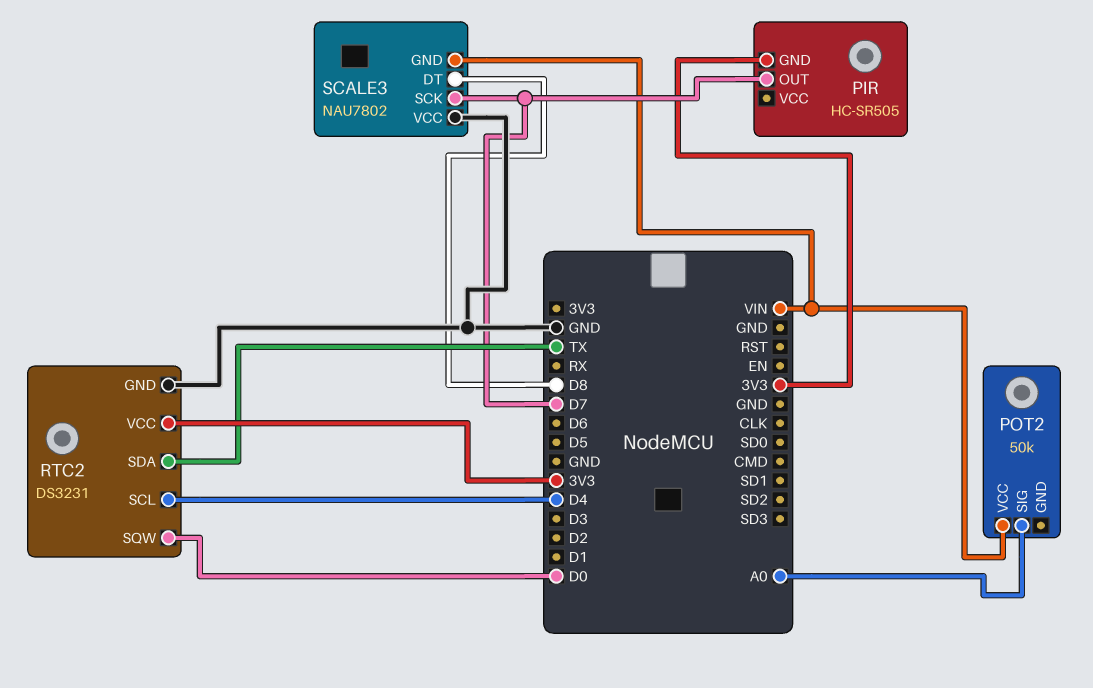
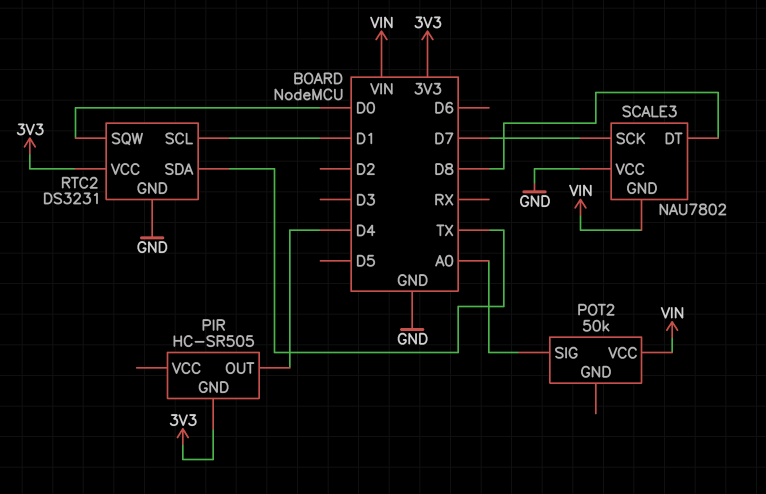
PIR pin OUT: D7 -> D4
RTC2 pin SCL: D4 -> D1

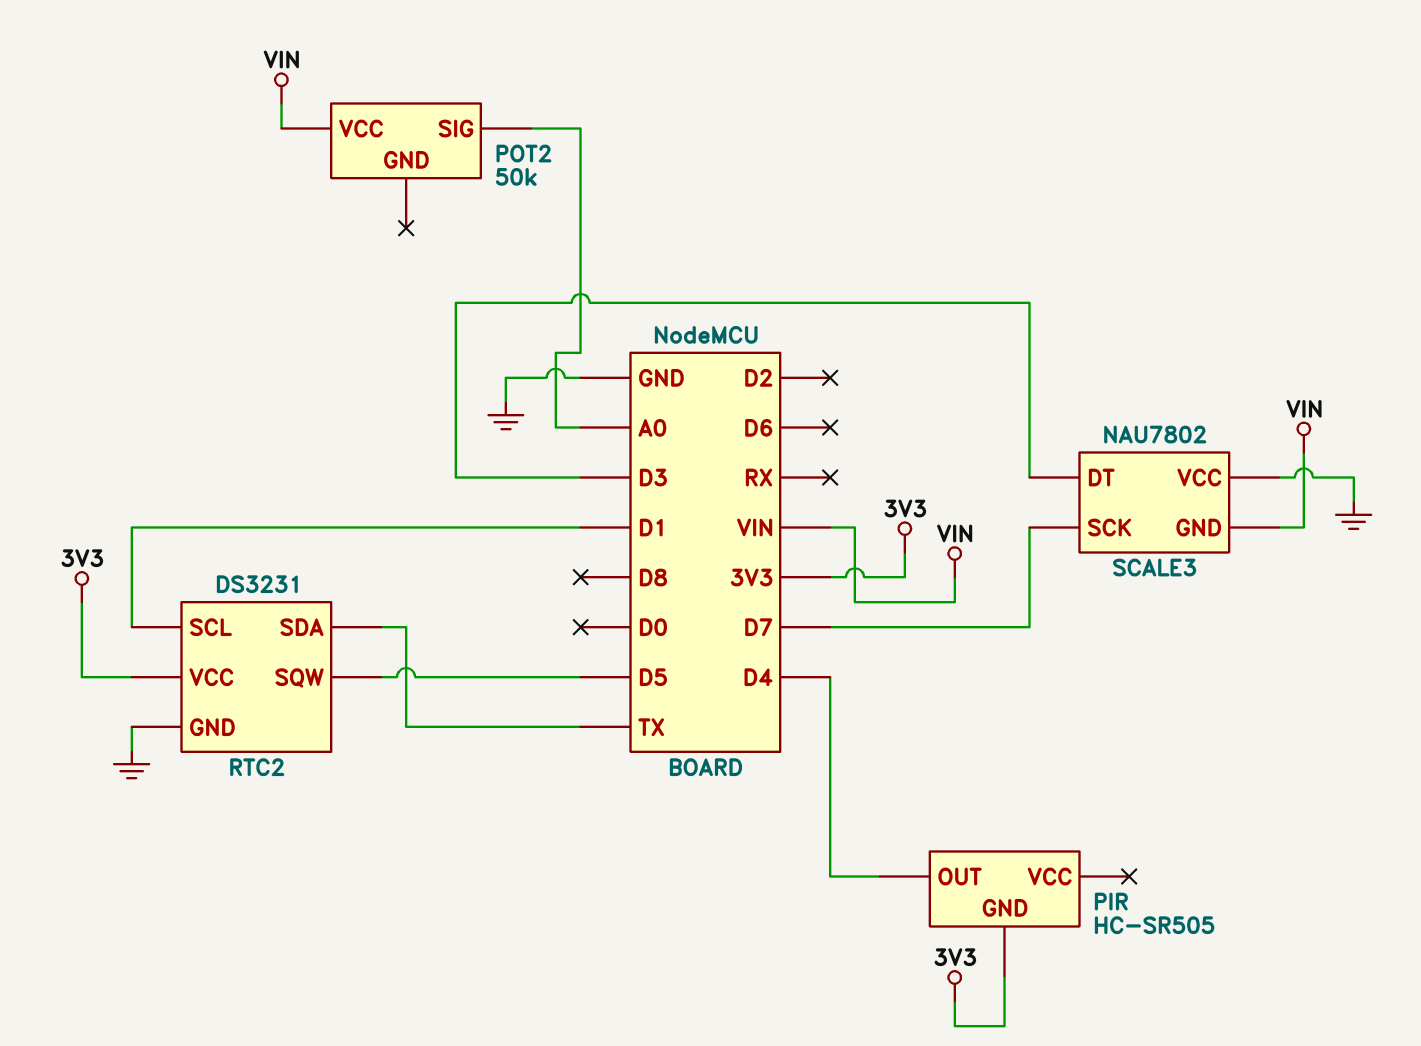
RTC2 pin SQW: D0 -> D5
SCALE3 pin DT: D8 -> D3

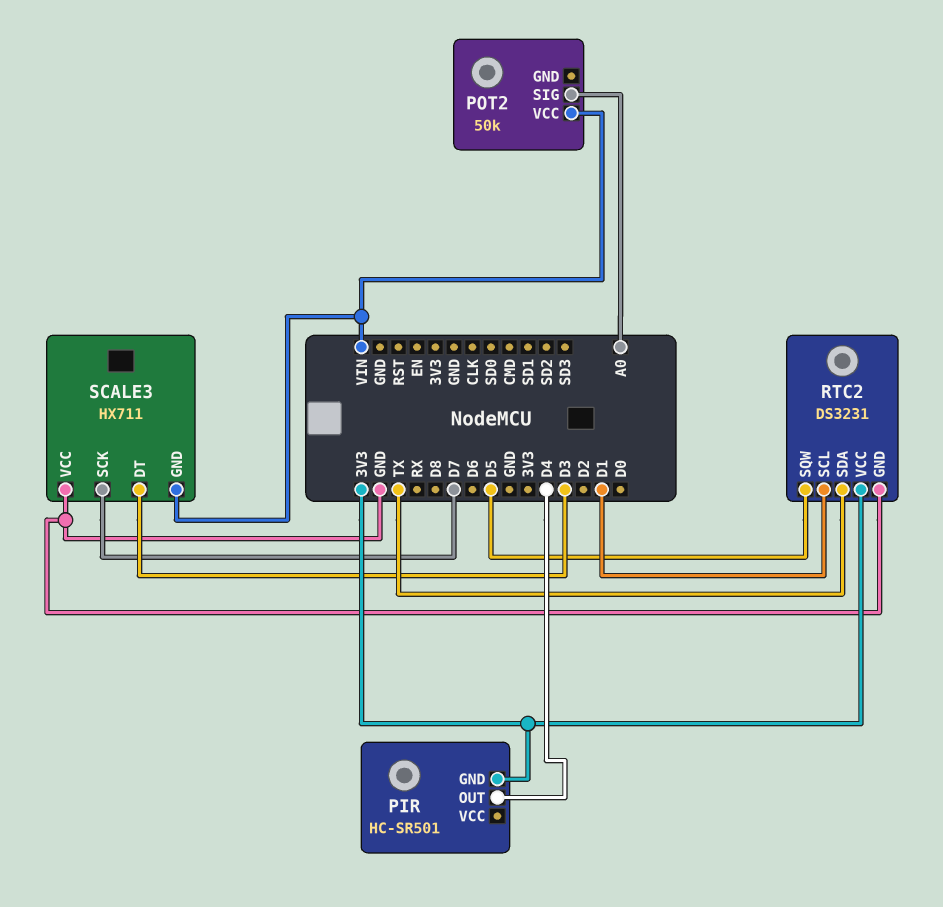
PIR: HC-SR505 -> HC-SR501
SCALE3: NAU7802 -> HX711

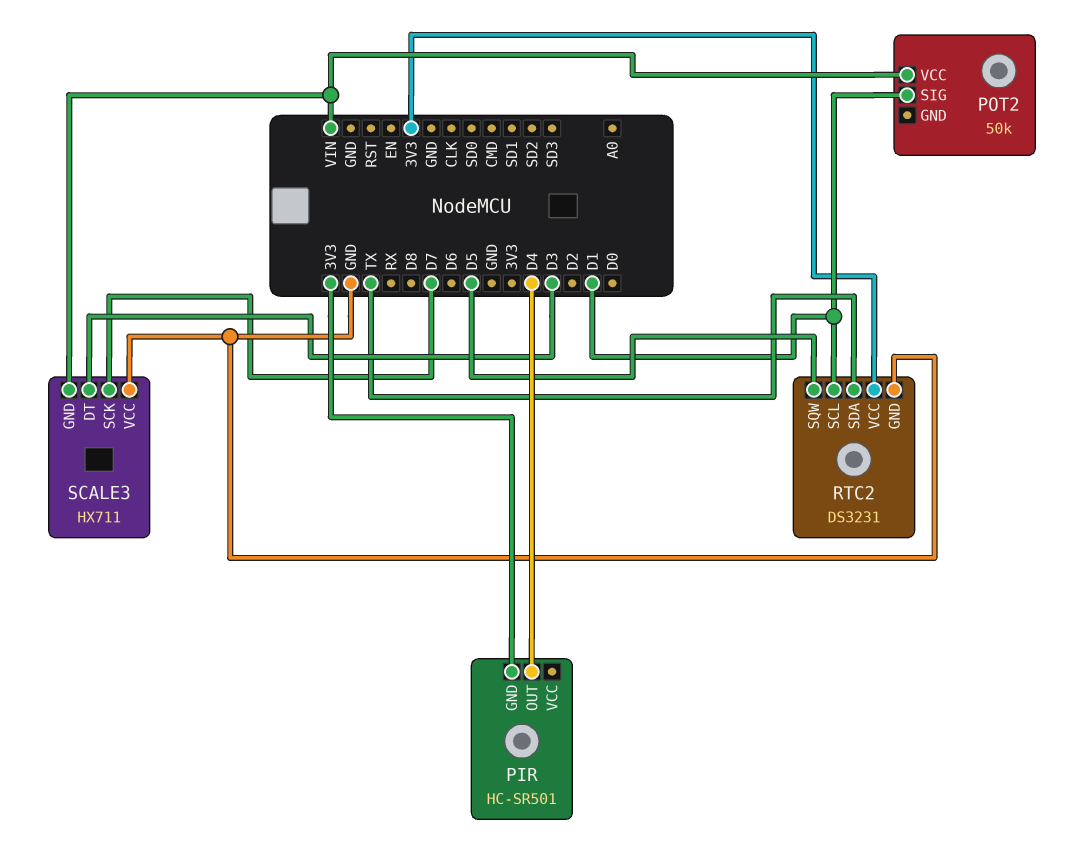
POT2 pin SIG: A0 -> D1

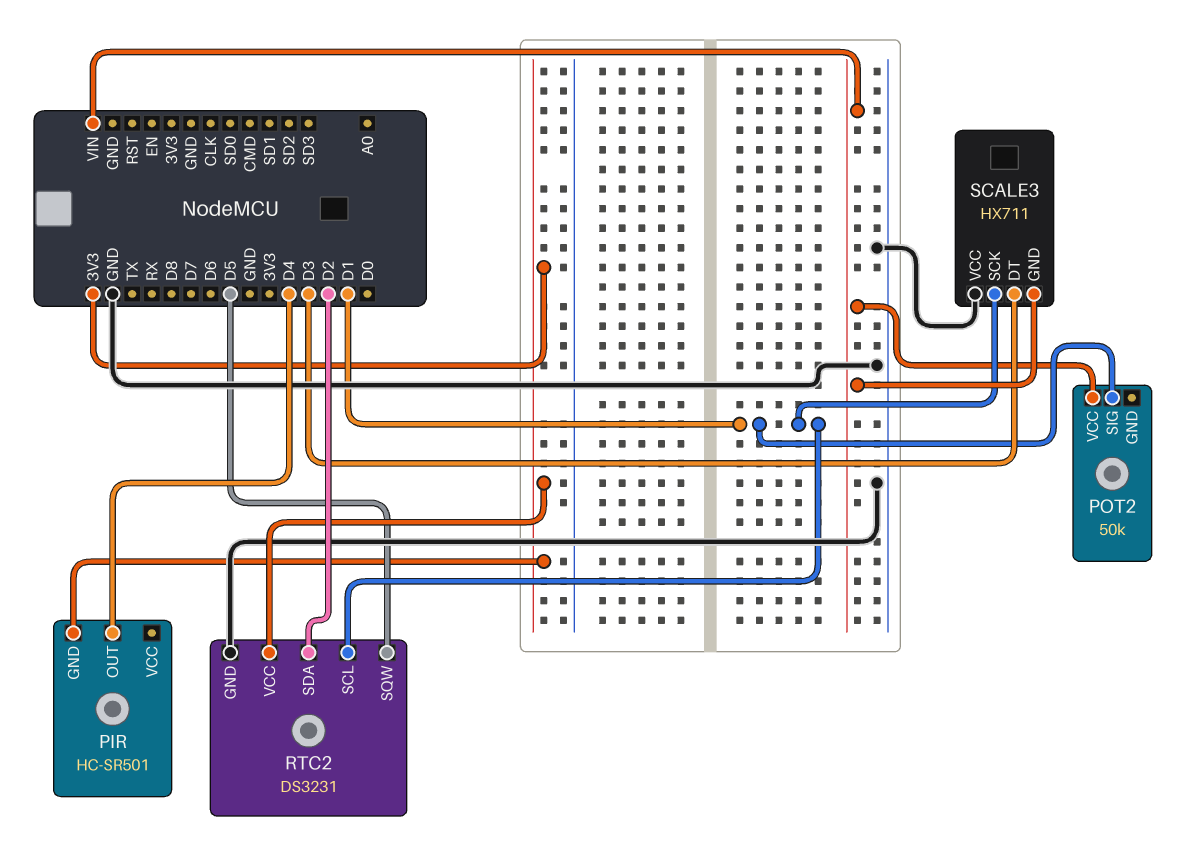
RTC2 pin SDA: TX -> D2
SCALE3 pin SCK: D7 -> D1

